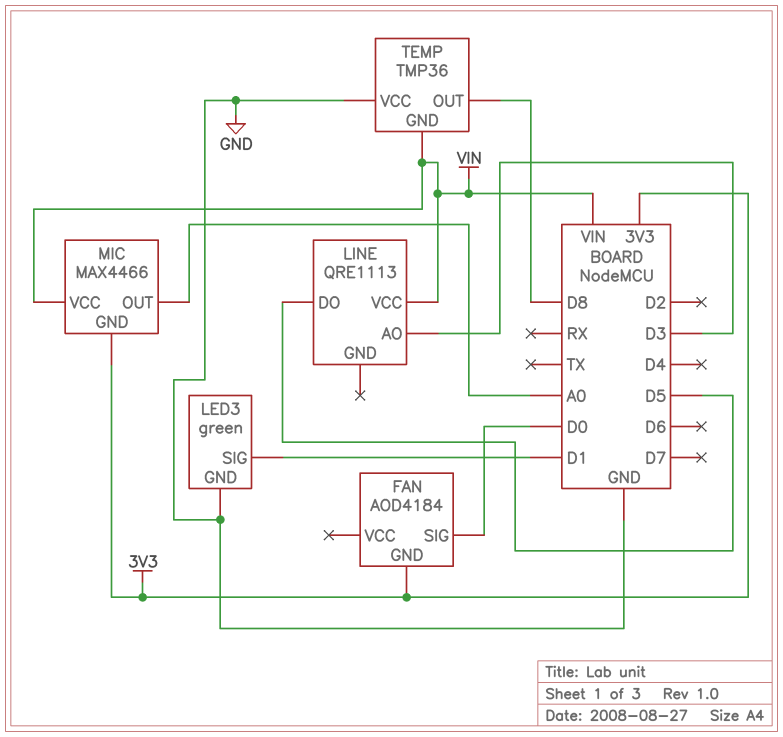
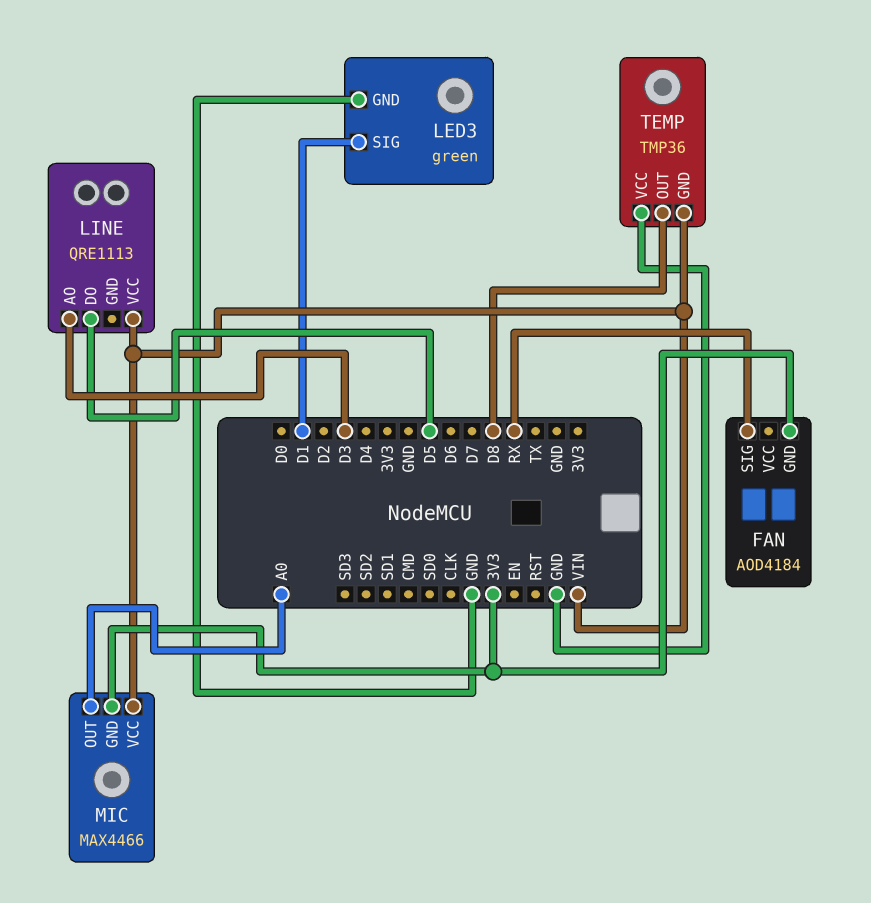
FAN pin SIG: D0 -> RX

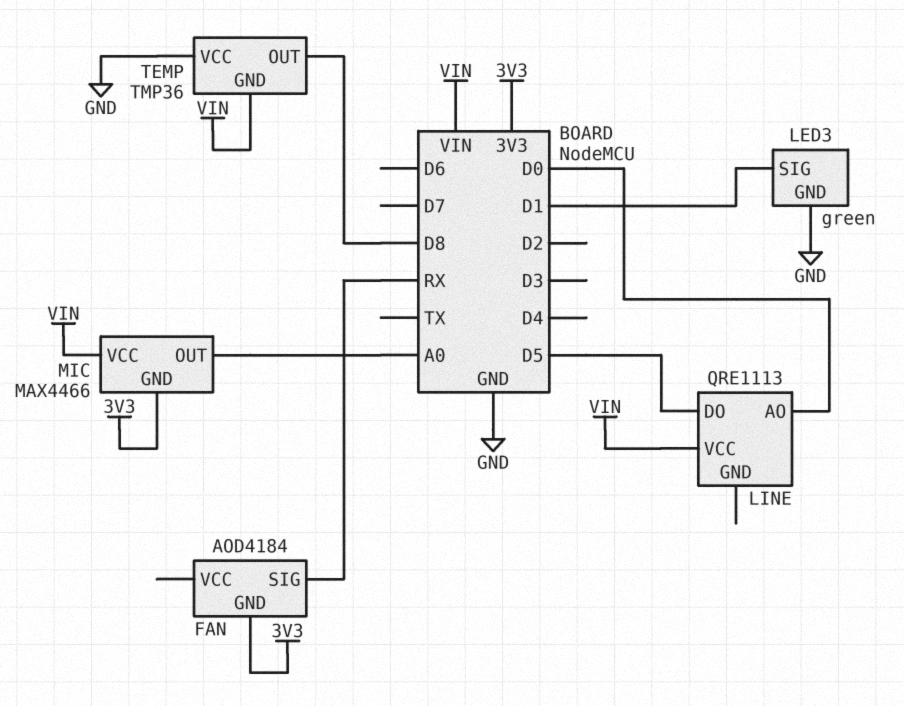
LINE pin AO: D3 -> D0

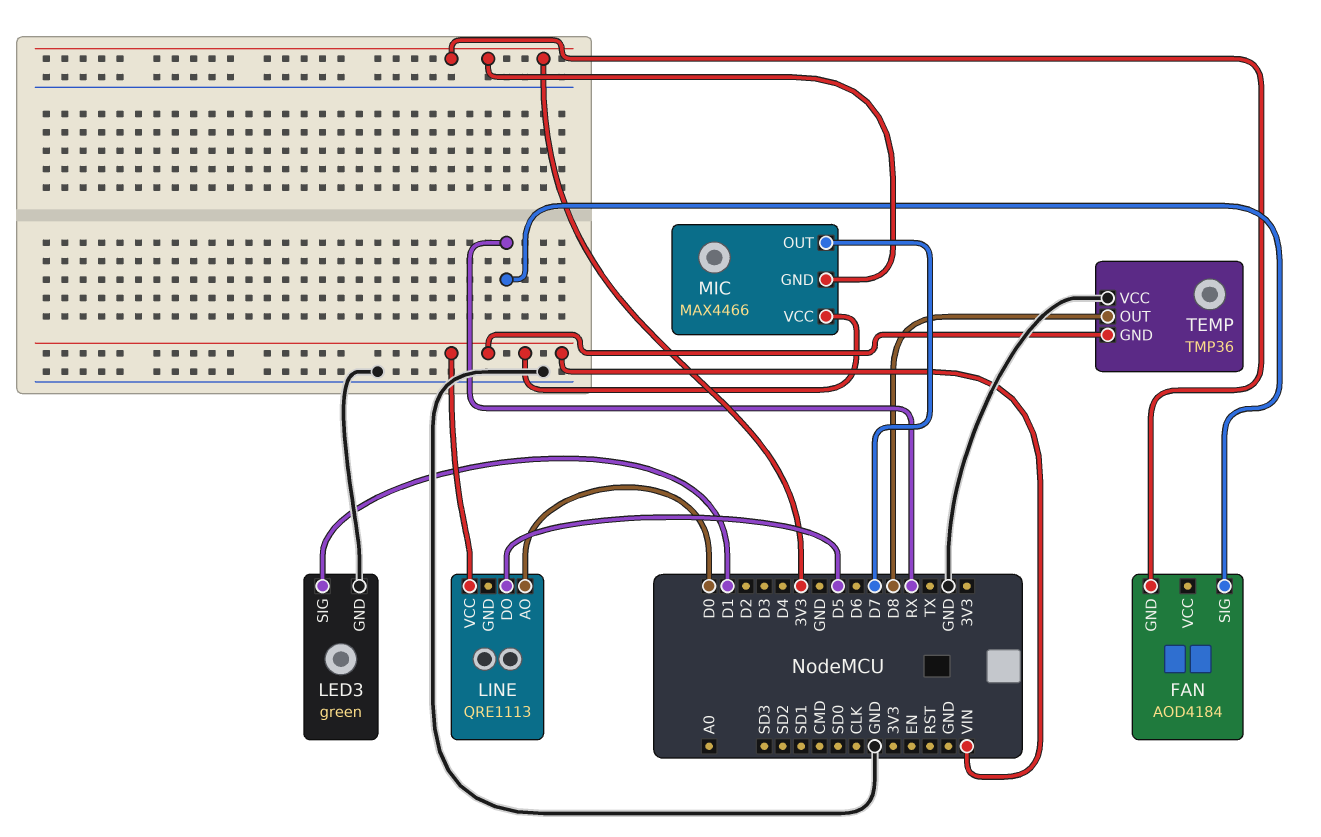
MIC pin OUT: A0 -> D7

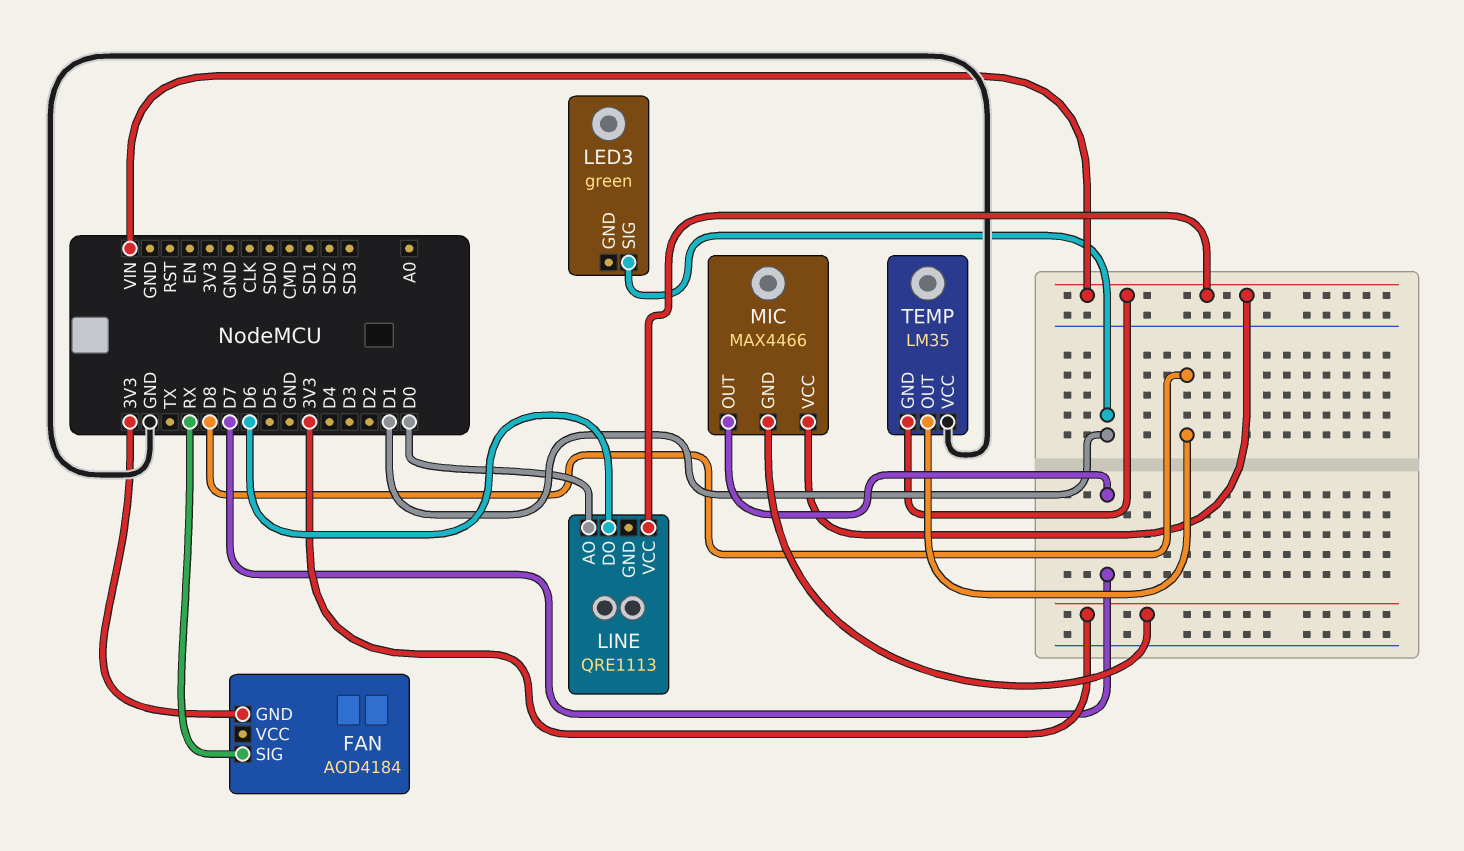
LED3 pin GND: GND -> none
LINE pin DO: D5 -> D6
TEMP: TMP36 -> LM35

